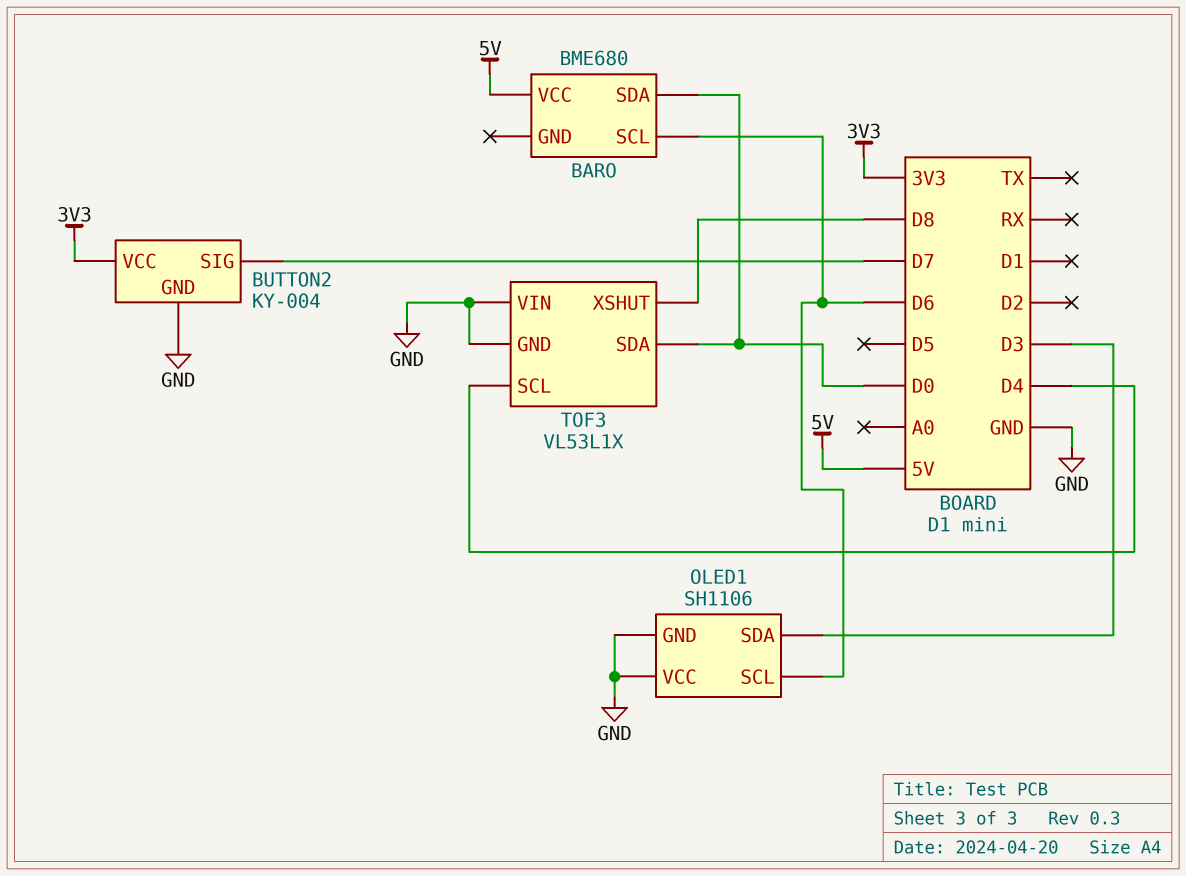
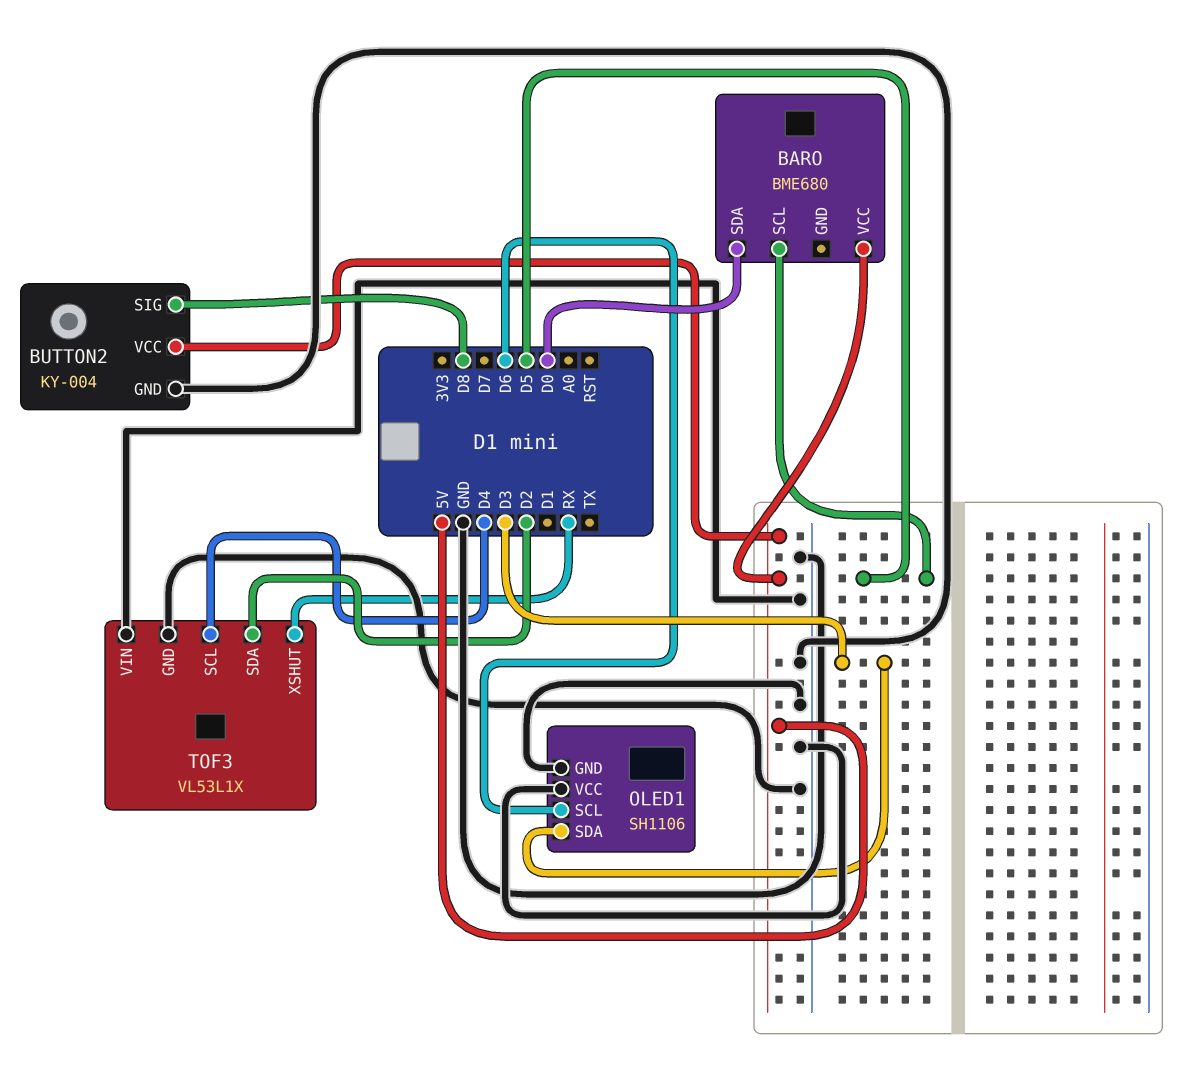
BARO pin SCL: D6 -> D5
BUTTON2 pin SIG: D7 -> D8
BUTTON2 pin VCC: 3V3 -> 5V
TOF3 pin SDA: D0 -> D2
TOF3 pin XSHUT: D8 -> RX

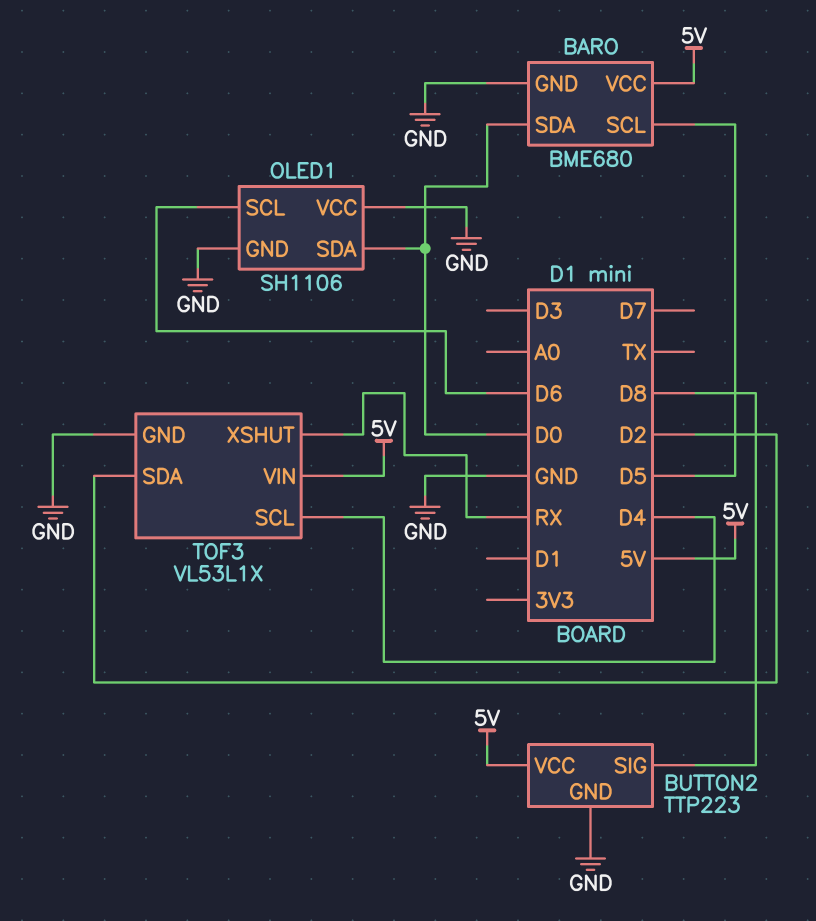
BARO pin GND: none -> GND
BUTTON2: KY-004 -> TTP223
OLED1 pin SDA: D3 -> D0
TOF3 pin VIN: GND -> 5V

